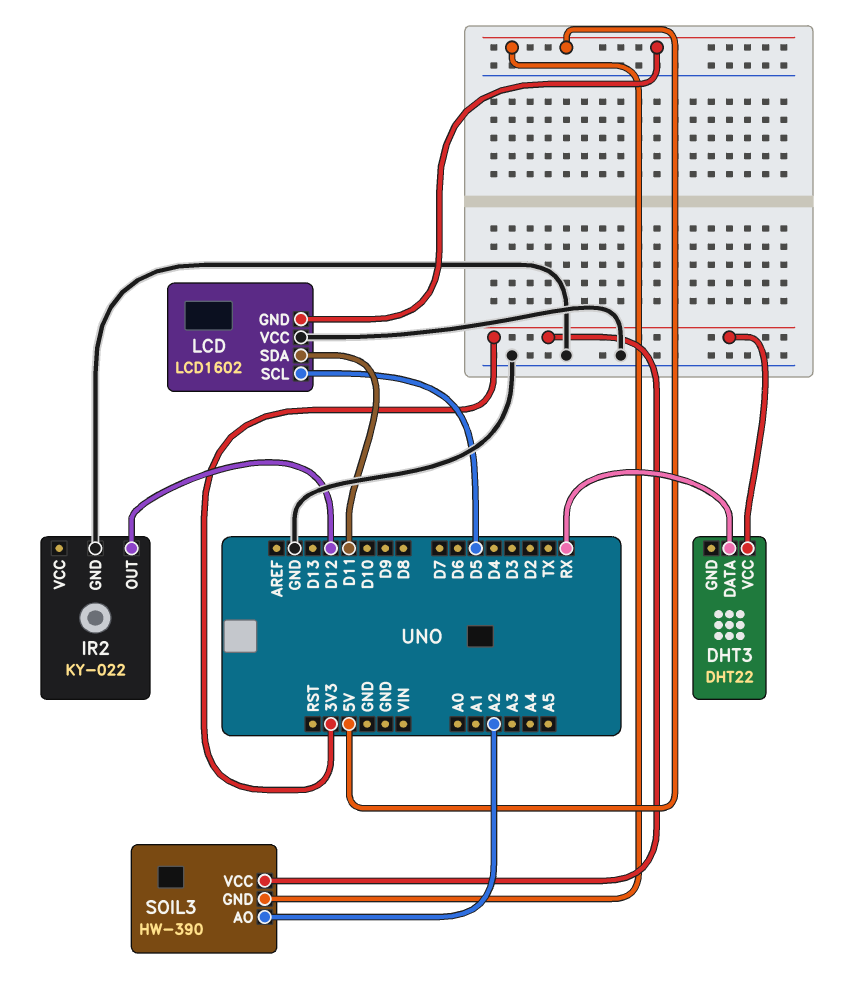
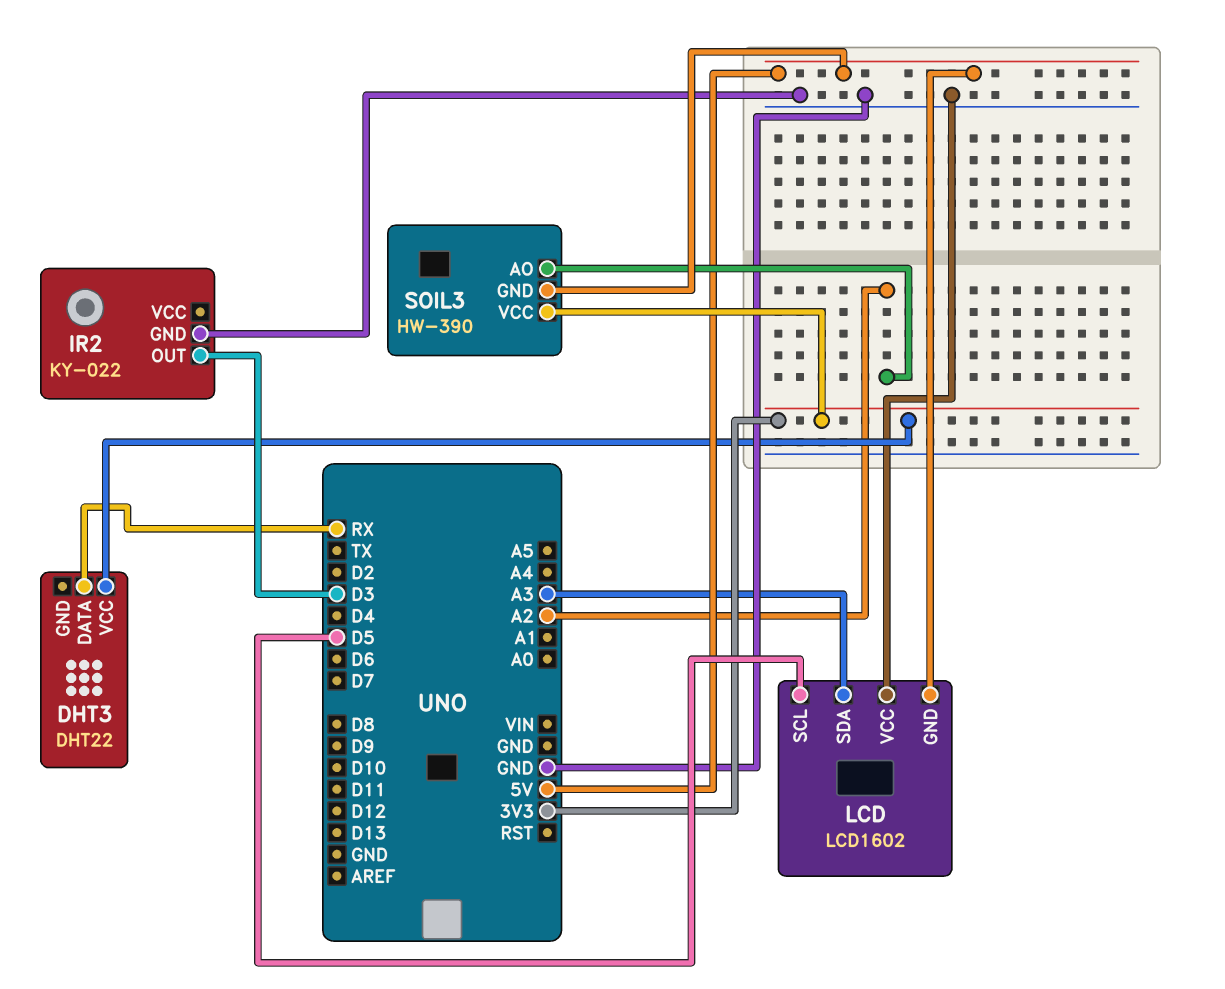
IR2 pin OUT: D12 -> D3
LCD pin SDA: D11 -> A3

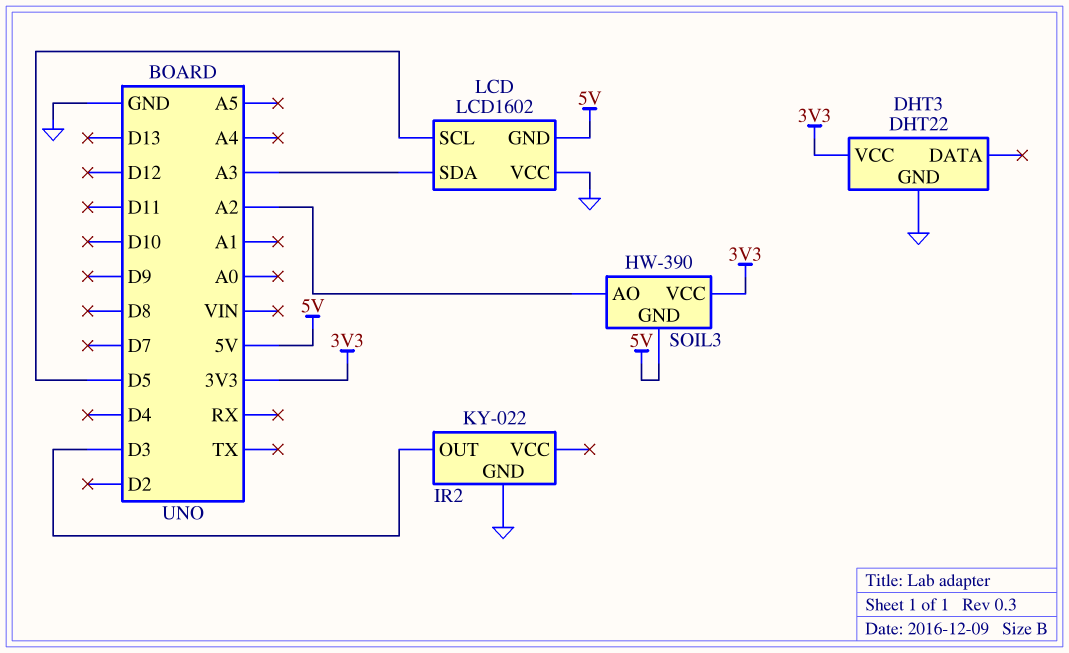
DHT3 pin DATA: RX -> none
DHT3 pin GND: none -> GND

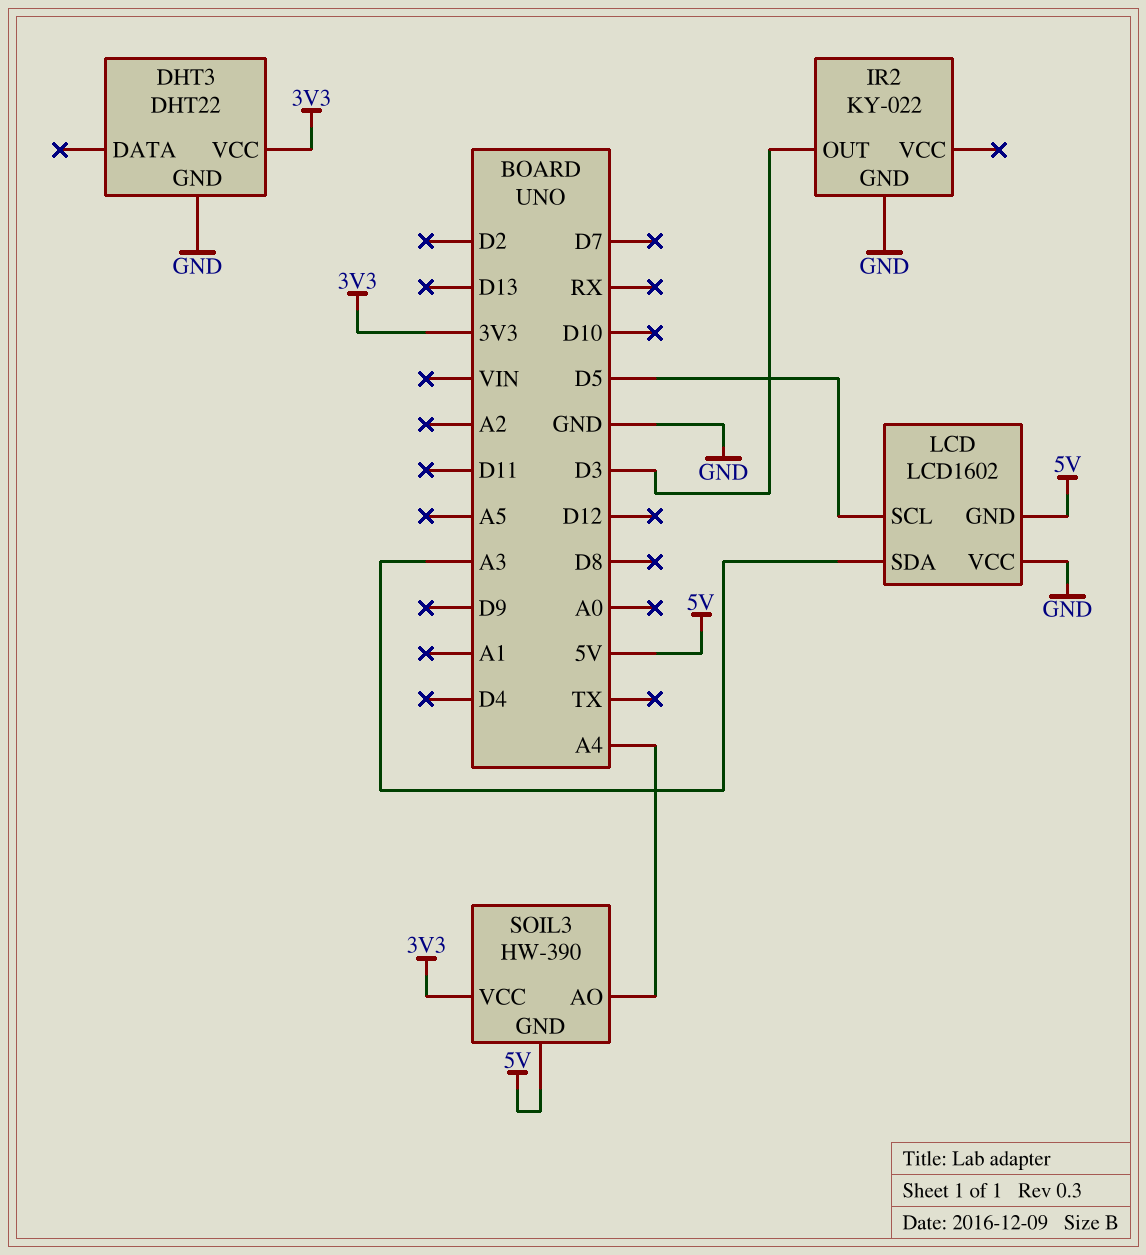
SOIL3 pin AO: A2 -> A4

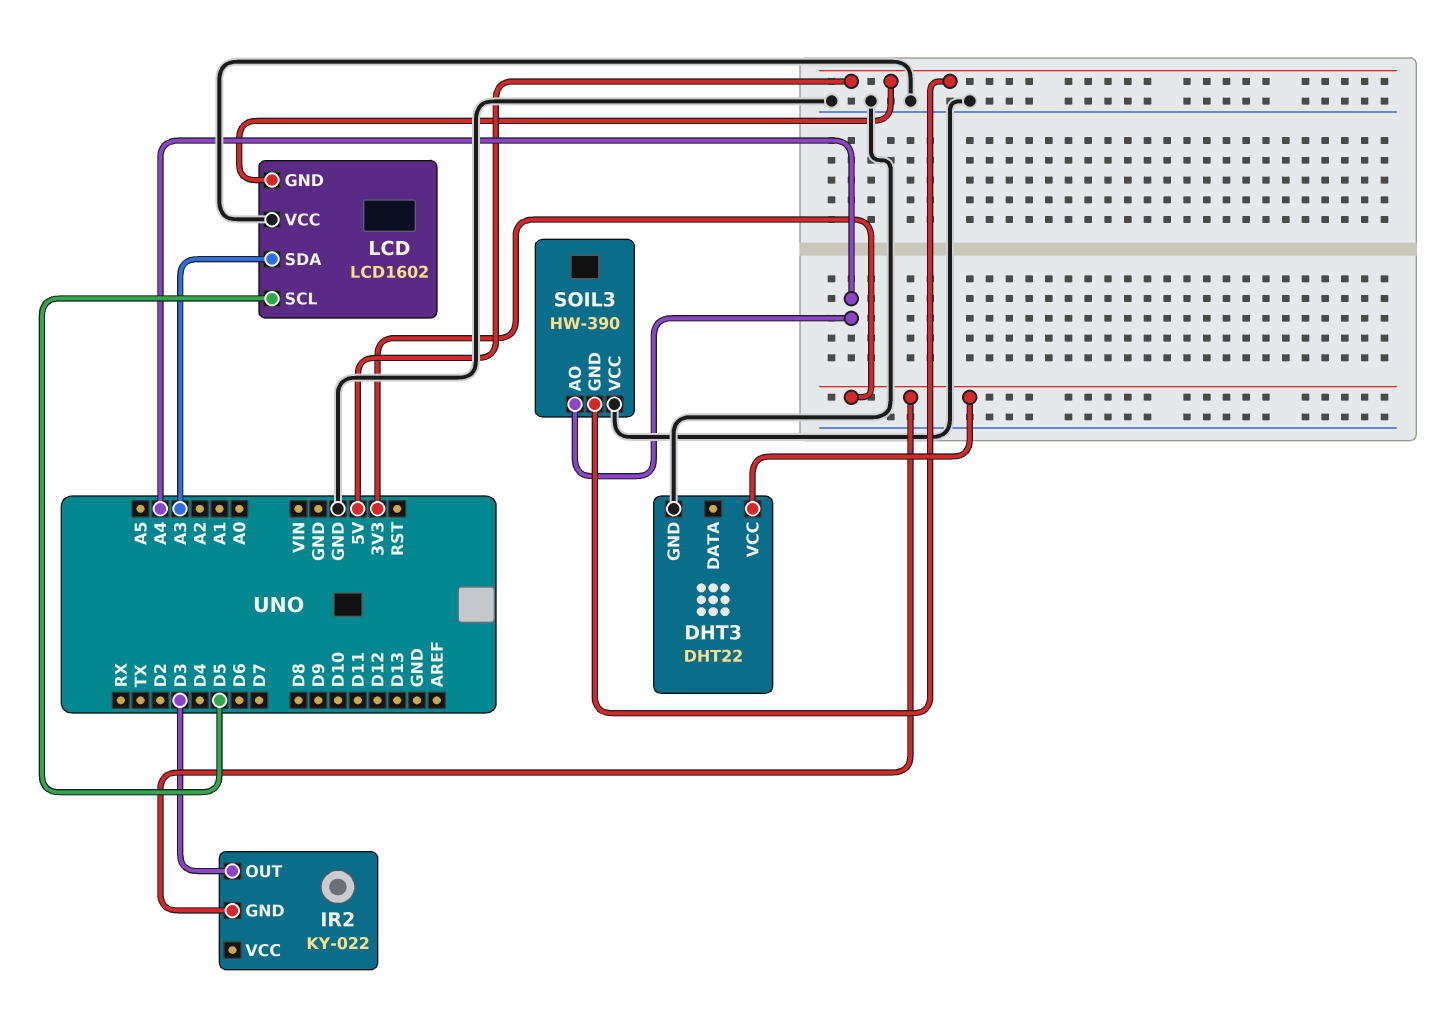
IR2 pin GND: GND -> 3V3
SOIL3 pin VCC: 3V3 -> GND

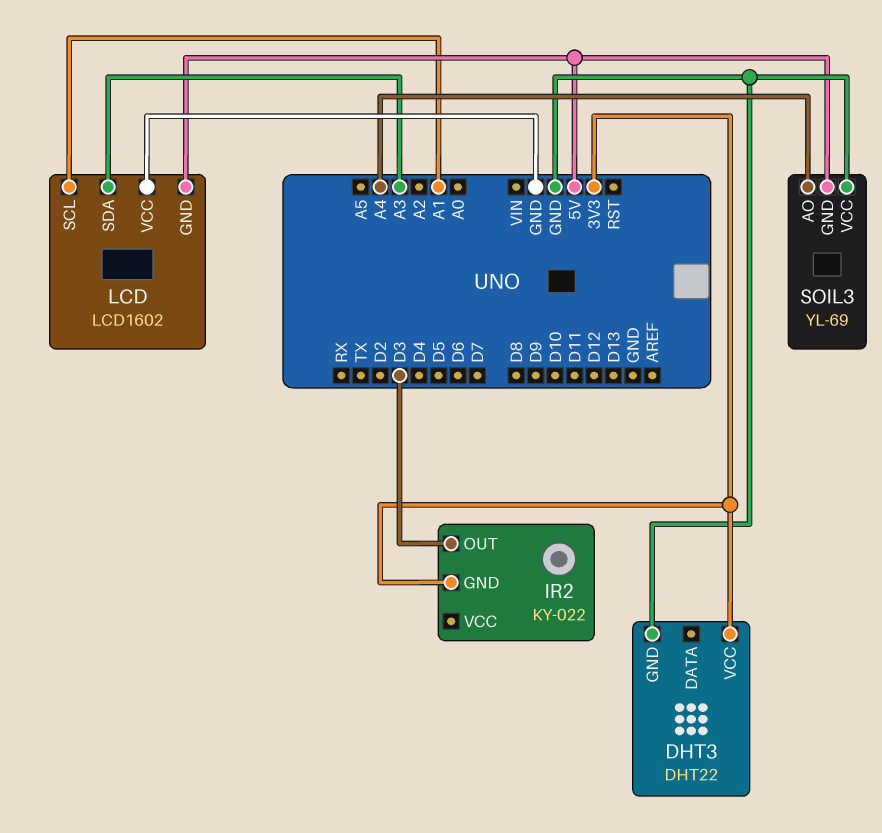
LCD pin SCL: D5 -> A1
SOIL3: HW-390 -> YL-69

